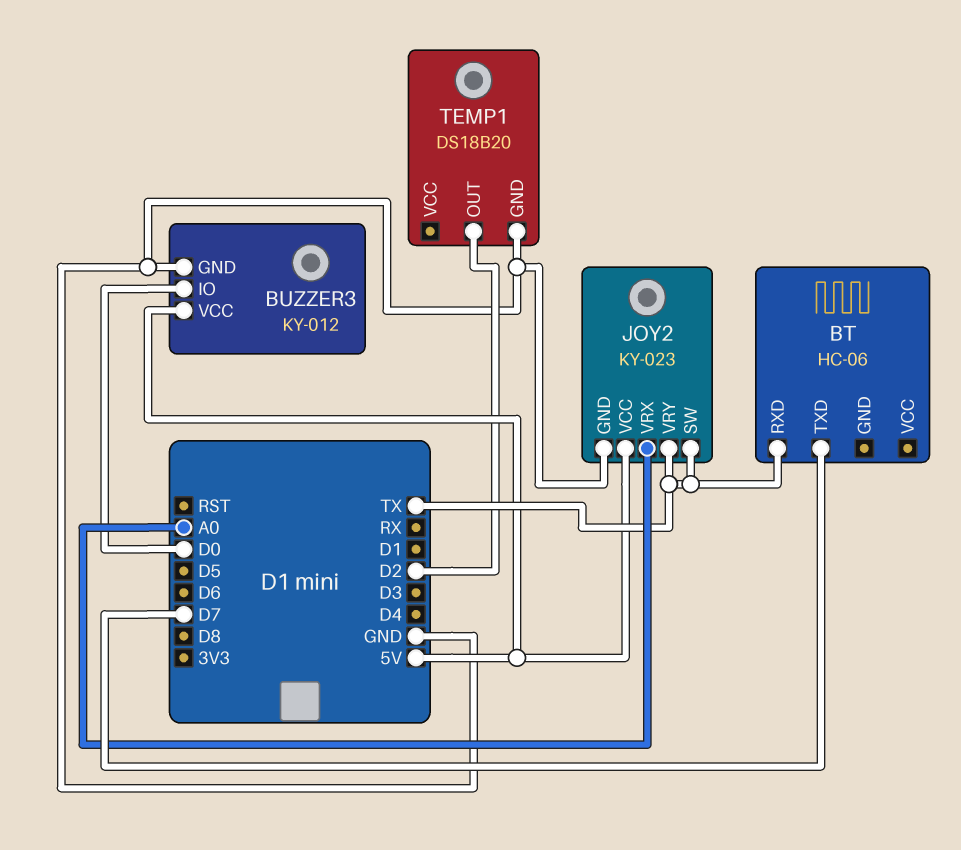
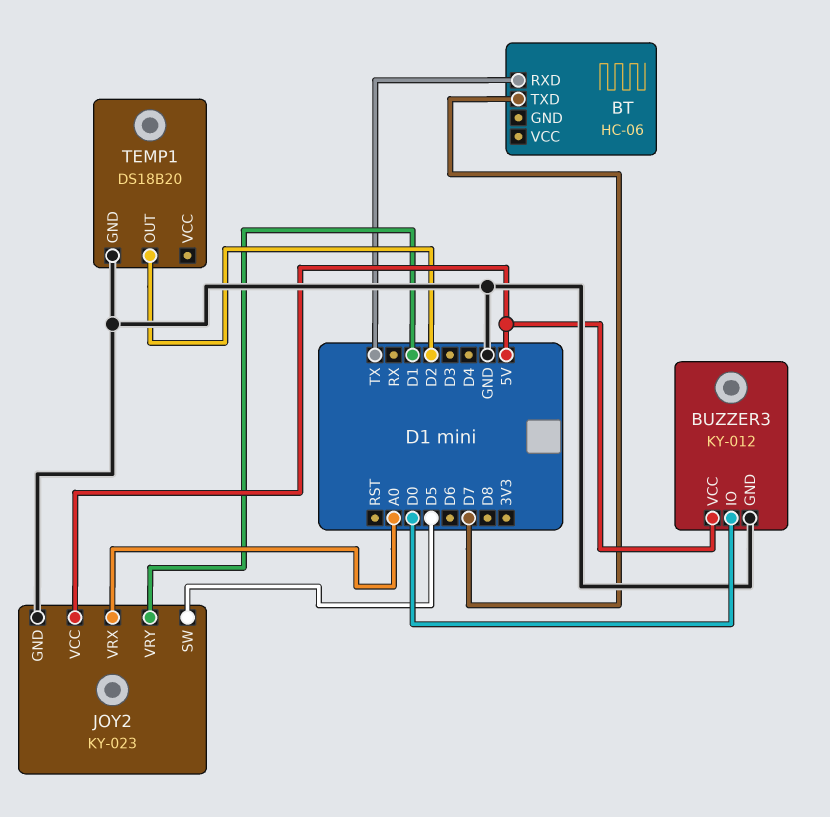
JOY2 pin SW: TX -> D5
JOY2 pin VRY: TX -> D1

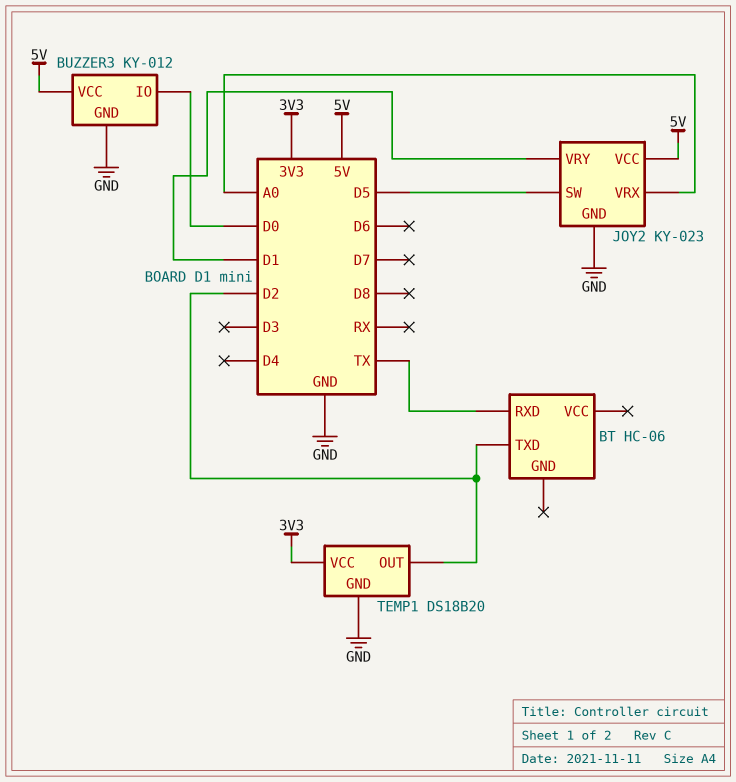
BT pin TXD: D7 -> D2
TEMP1 pin VCC: none -> 3V3

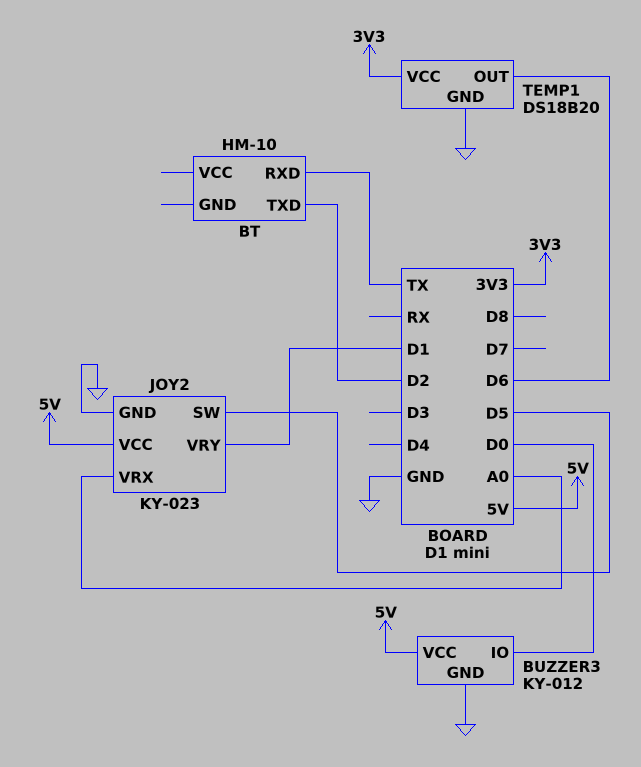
BT: HC-06 -> HM-10
TEMP1 pin OUT: D2 -> D6

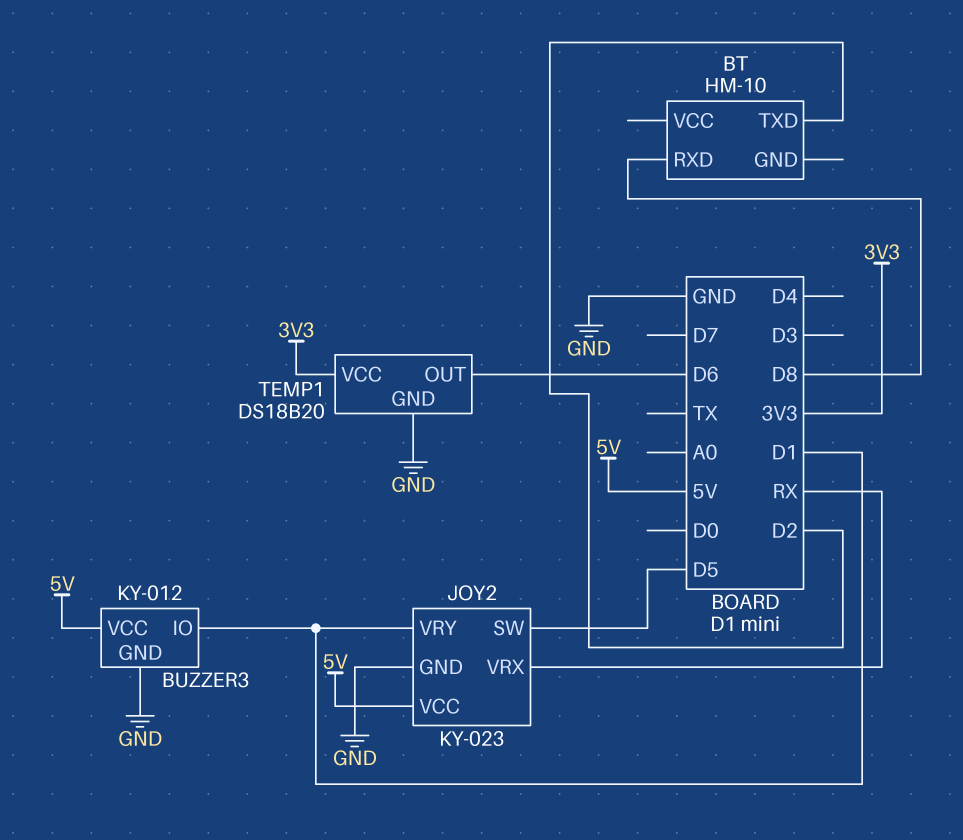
BT pin RXD: TX -> D8
BUZZER3 pin IO: D0 -> D1
JOY2 pin VRX: A0 -> RX

